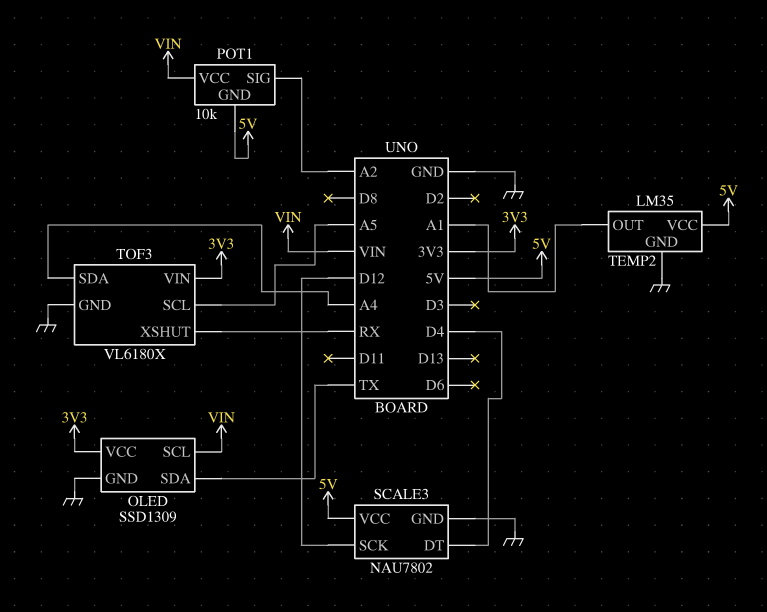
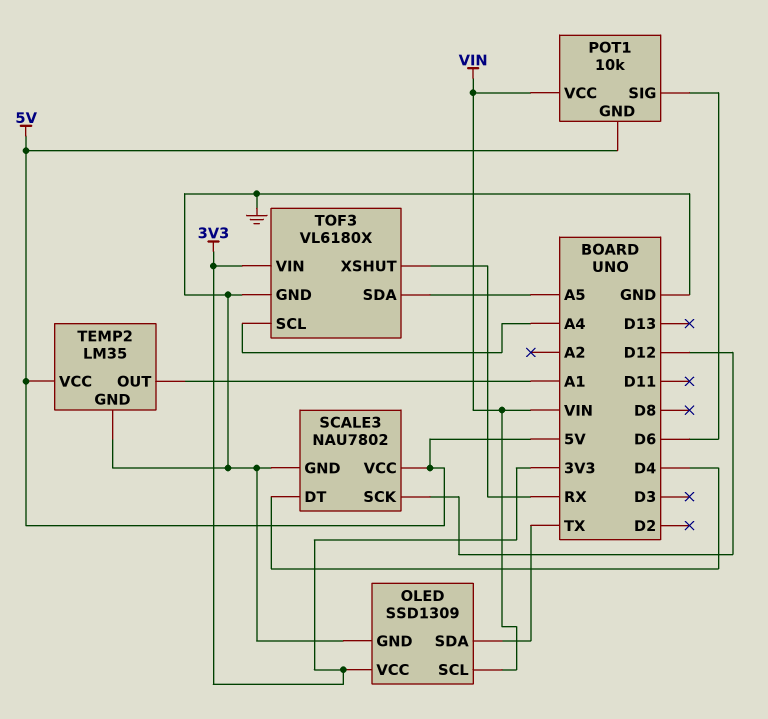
POT1 pin SIG: A2 -> D6
TOF3 pin SCL: A5 -> A4
TOF3 pin SDA: A4 -> A5

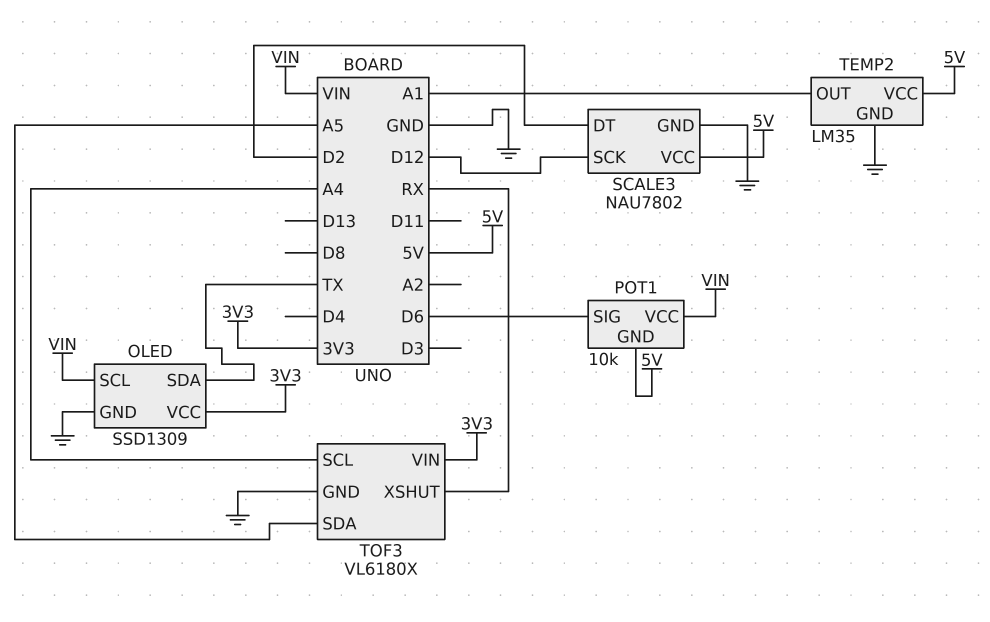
SCALE3 pin DT: D4 -> D2

